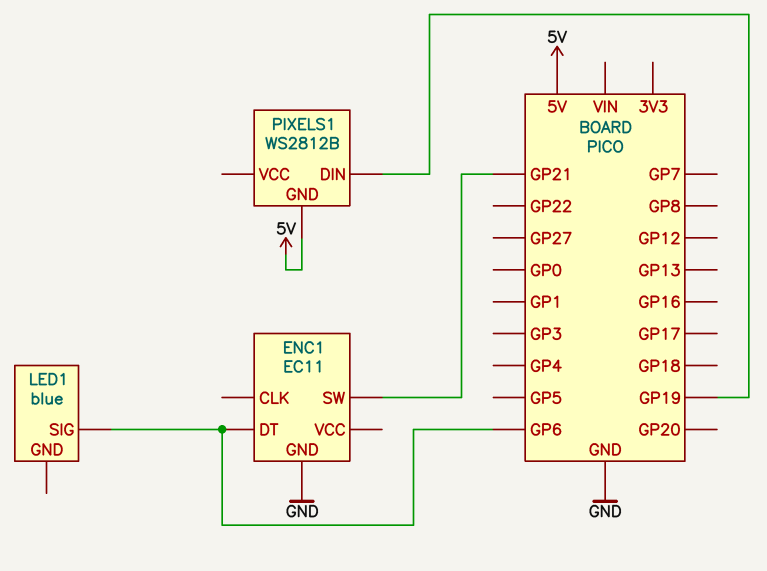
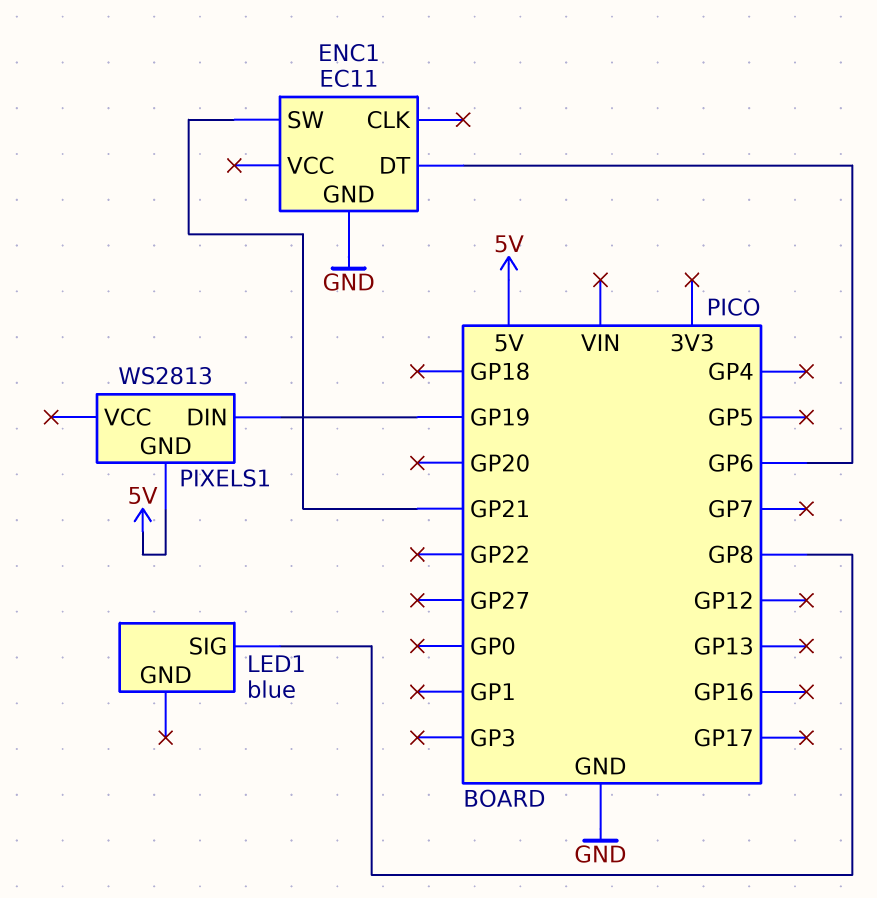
LED1 pin SIG: GP6 -> GP8
PIXELS1: WS2812B -> WS2813

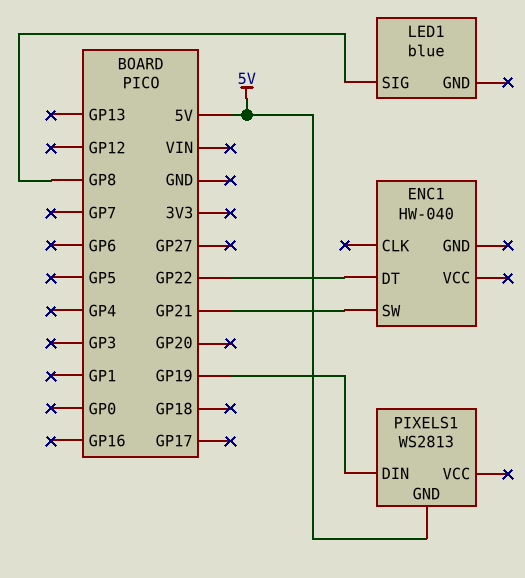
ENC1: EC11 -> HW-040
ENC1 pin DT: GP6 -> GP22
ENC1 pin GND: GND -> none

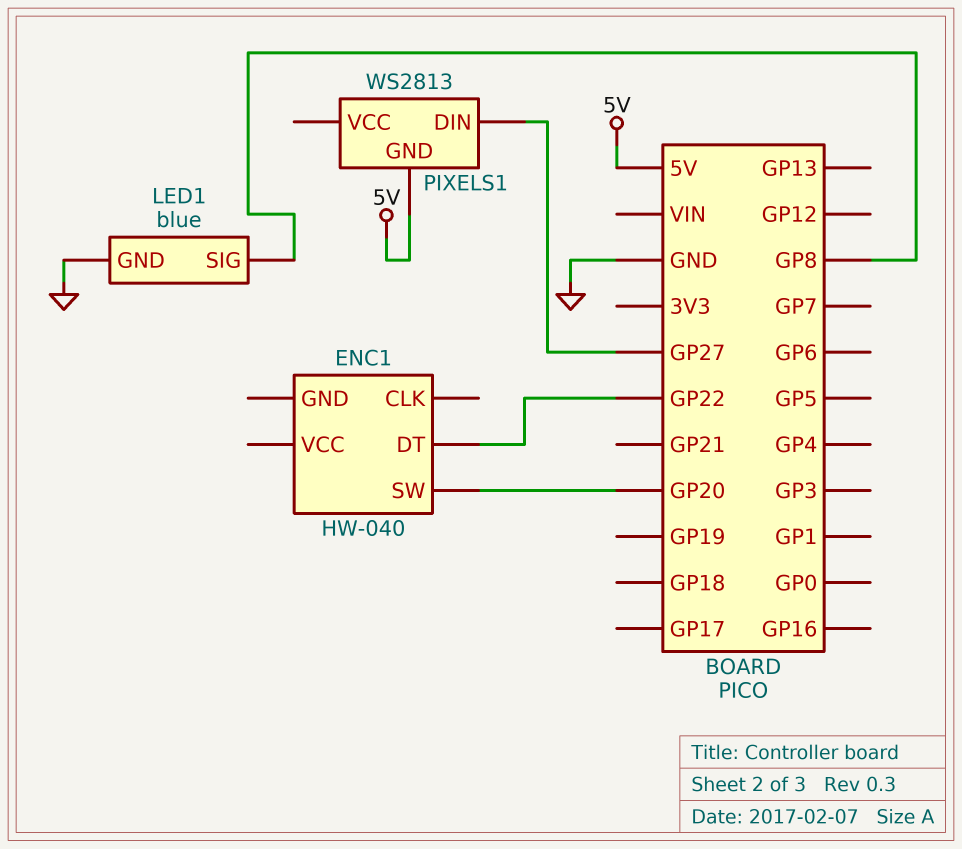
ENC1 pin SW: GP21 -> GP20
LED1 pin GND: none -> GND
PIXELS1 pin DIN: GP19 -> GP27

